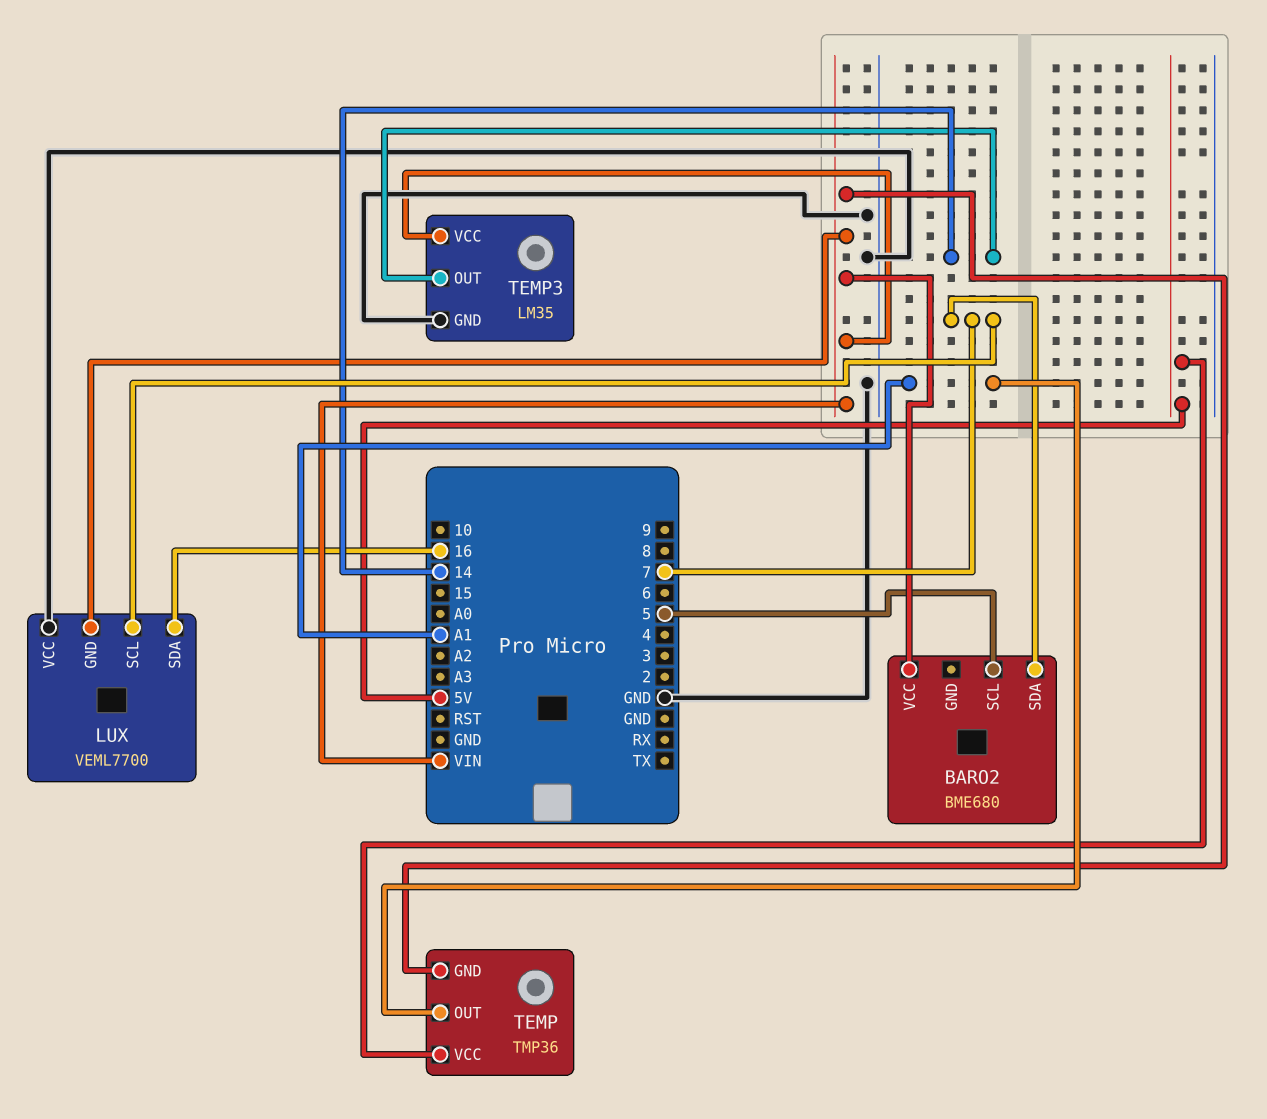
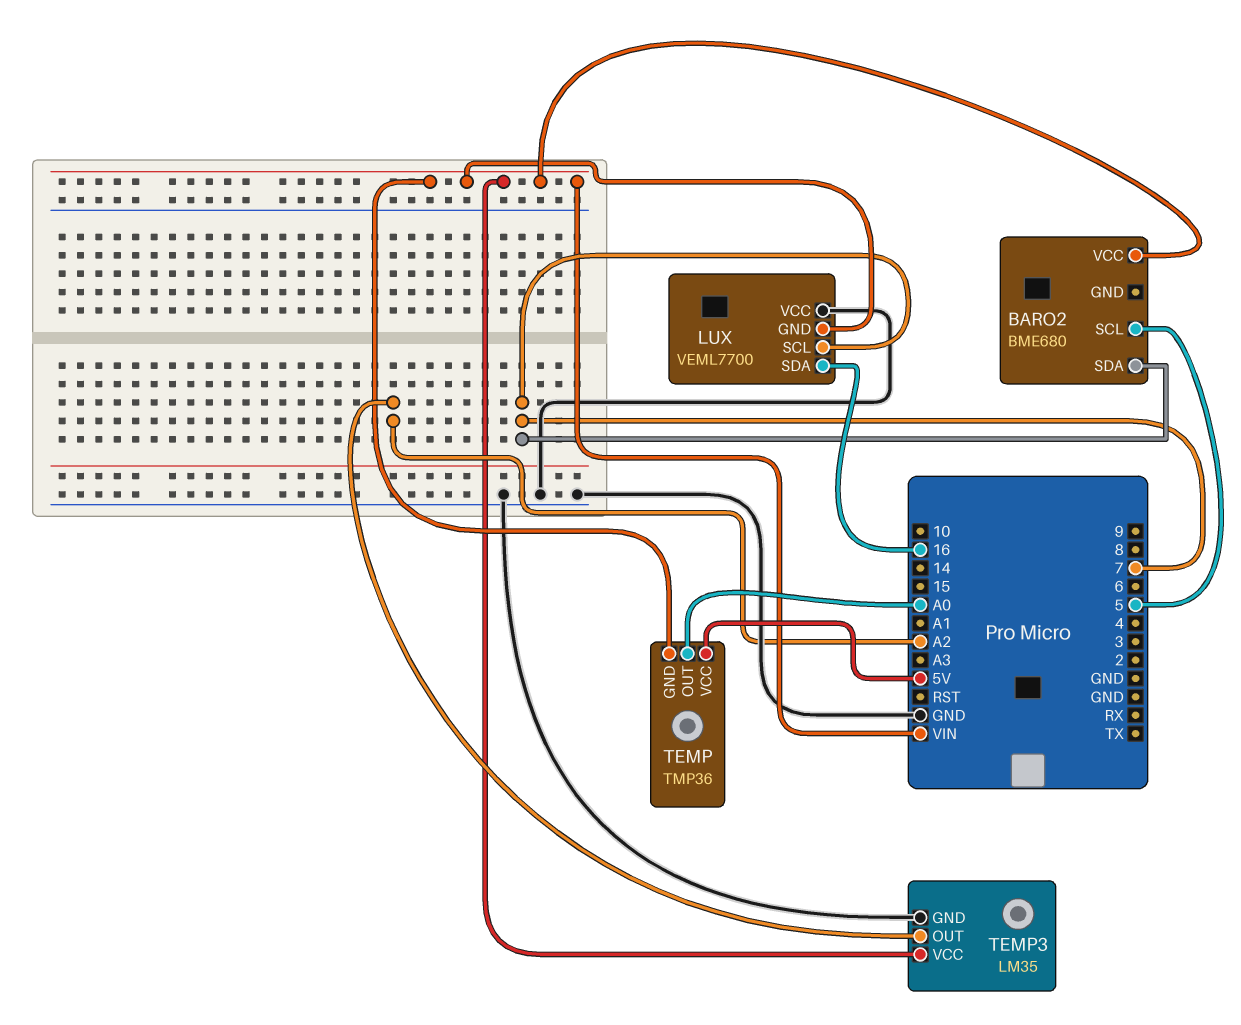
TEMP pin OUT: A1 -> A0
TEMP3 pin OUT: 14 -> A2

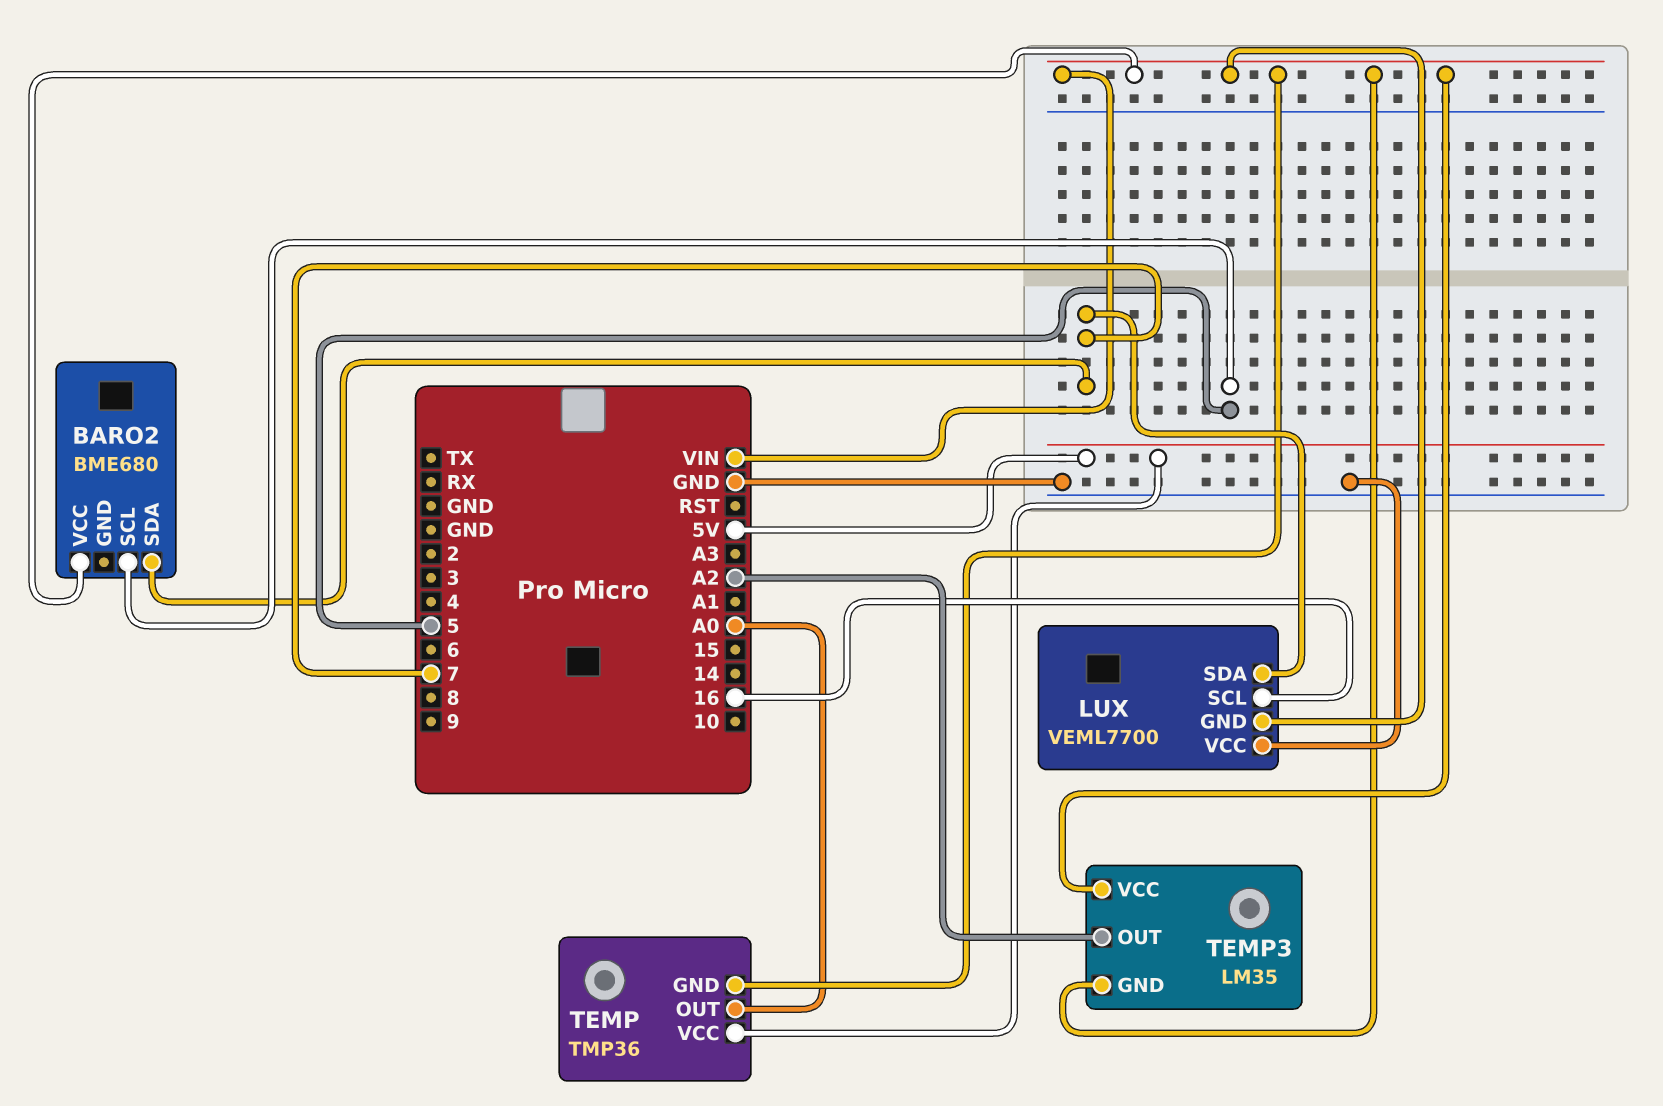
LUX pin SCL: 7 -> 16
LUX pin SDA: 16 -> 7
TEMP3 pin GND: GND -> VIN

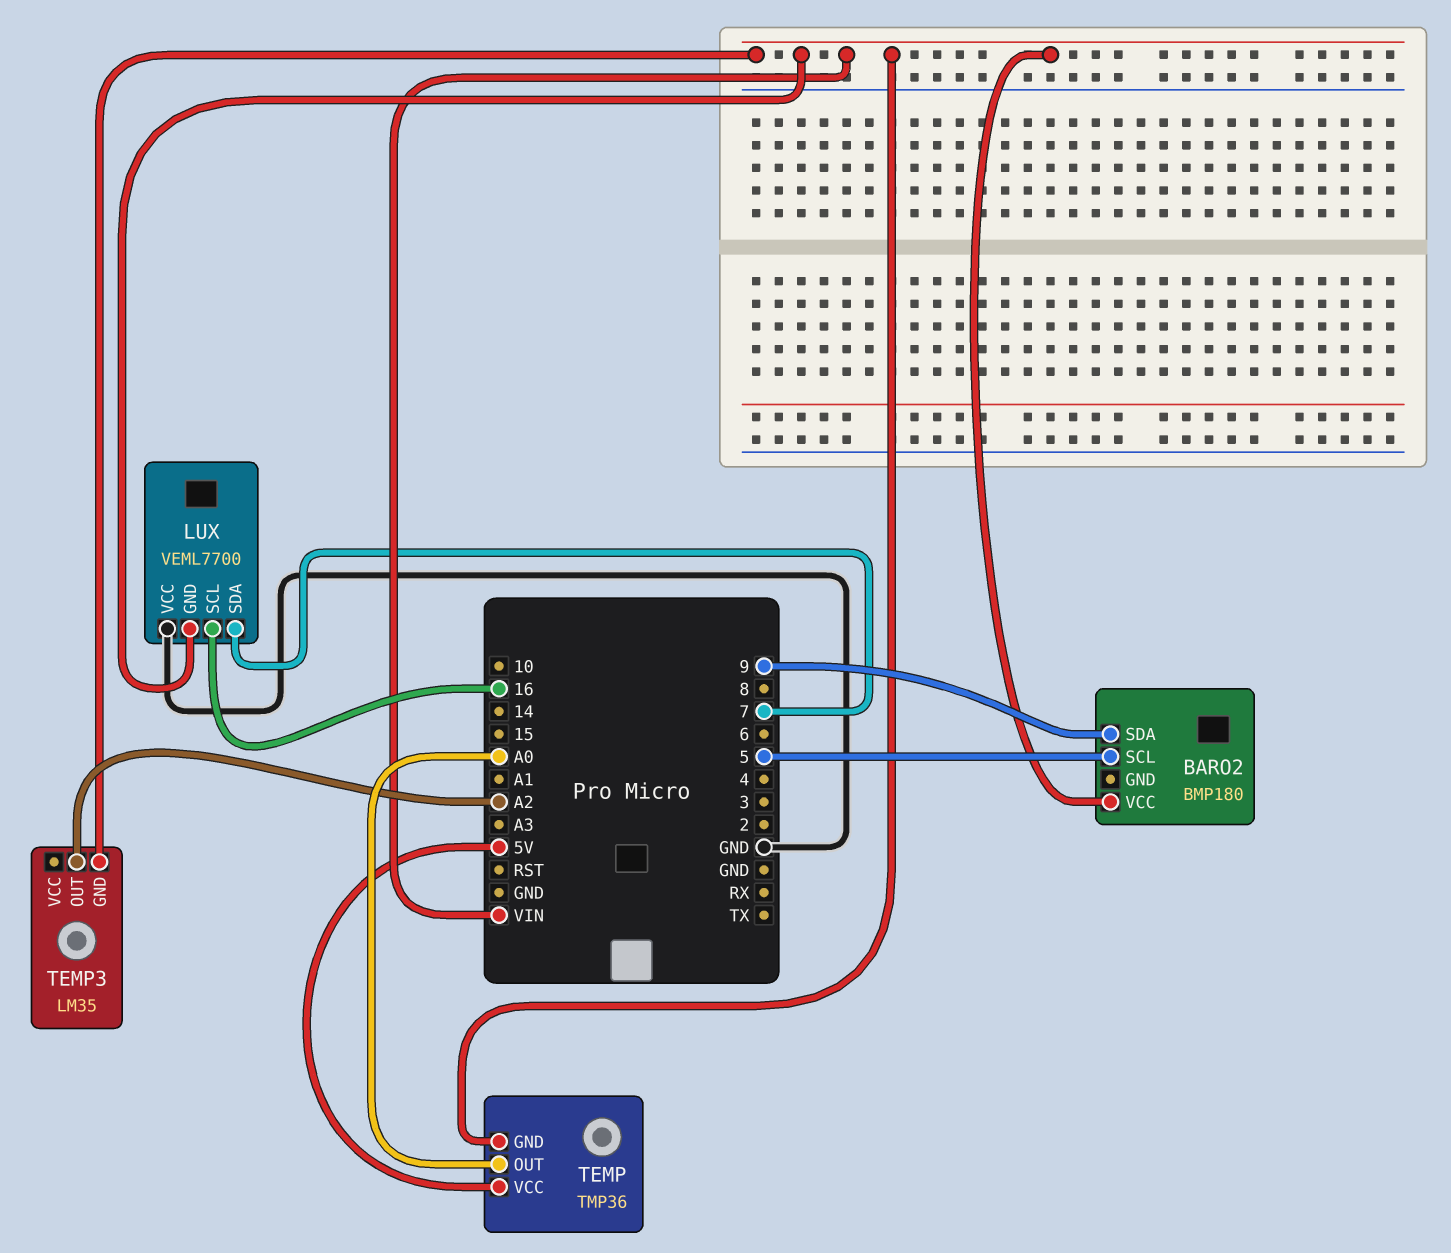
BARO2: BME680 -> BMP180
BARO2 pin SDA: 7 -> 9
TEMP3 pin VCC: VIN -> none

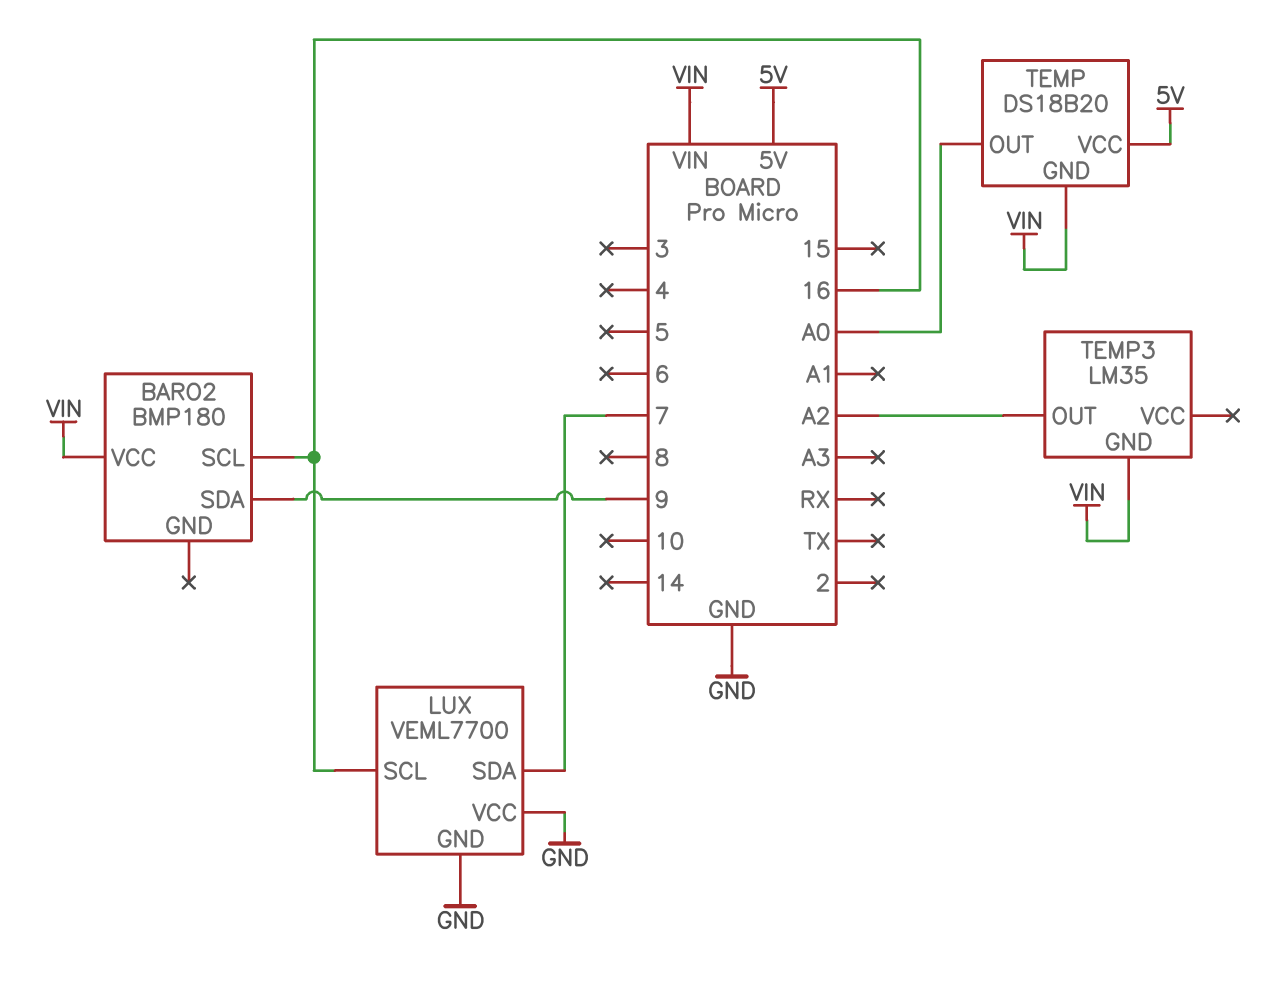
BARO2 pin SCL: 5 -> 16
LUX pin GND: VIN -> GND
TEMP: TMP36 -> DS18B20

